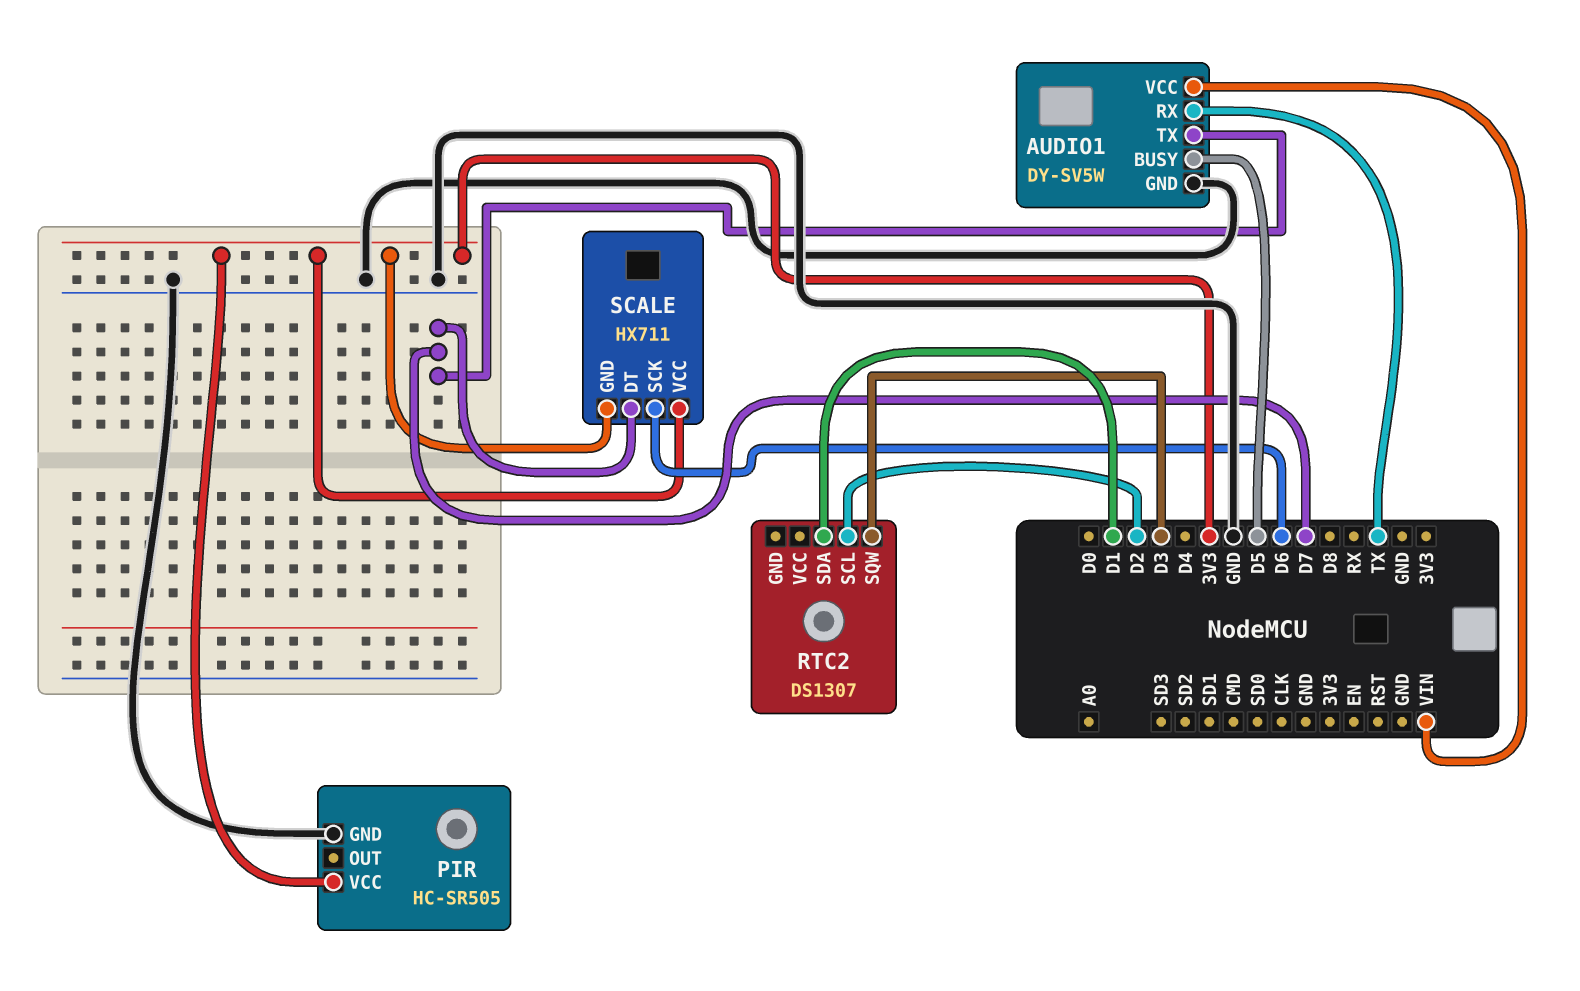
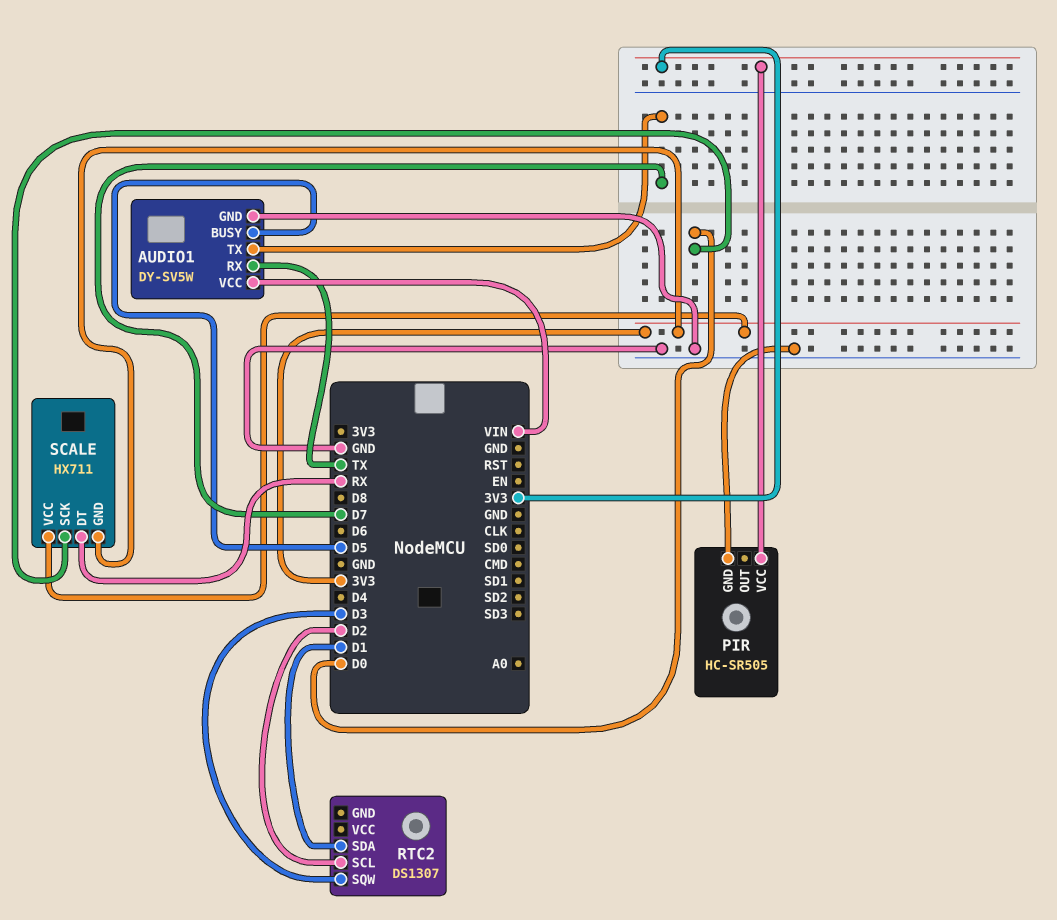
SCALE pin DT: D7 -> RX
SCALE pin SCK: D6 -> D0

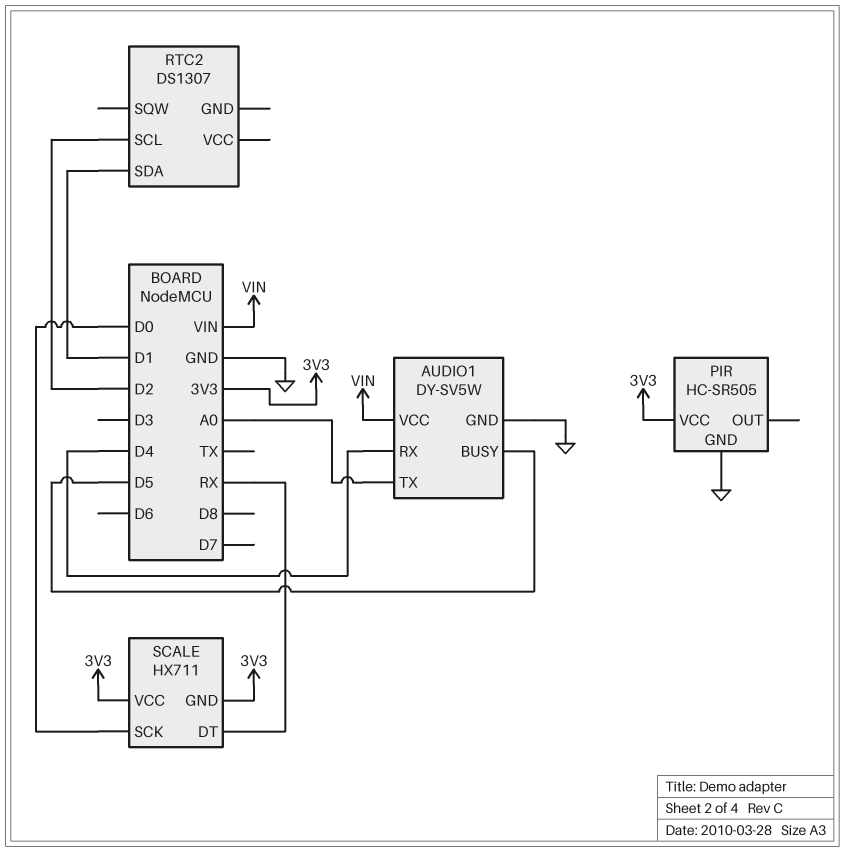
AUDIO1 pin RX: TX -> D4
AUDIO1 pin TX: D7 -> A0
RTC2 pin SQW: D3 -> none

